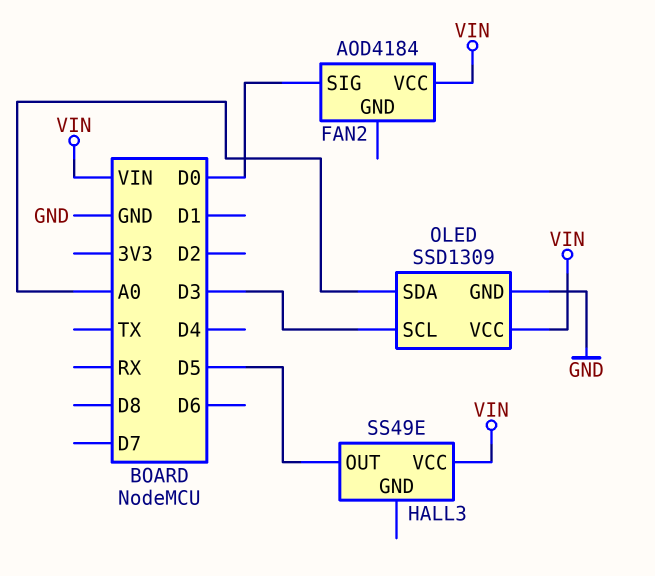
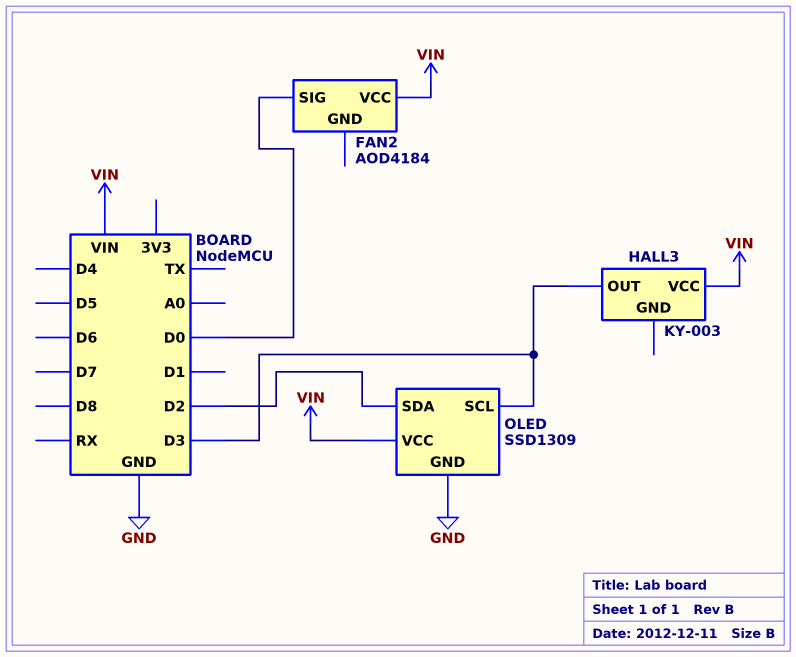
HALL3: SS49E -> KY-003
HALL3 pin OUT: D5 -> D3
OLED pin SDA: A0 -> D2

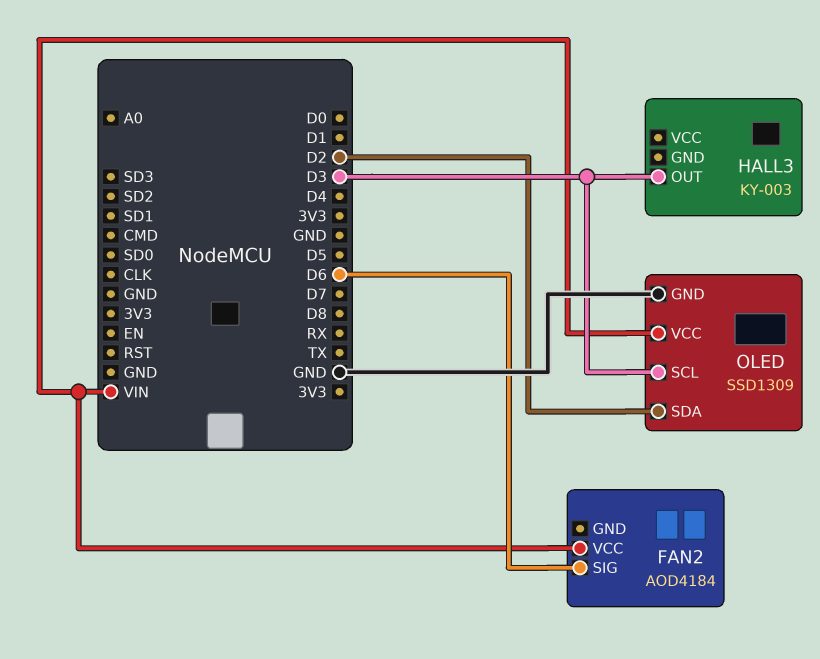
FAN2 pin SIG: D0 -> D6
HALL3 pin VCC: VIN -> none

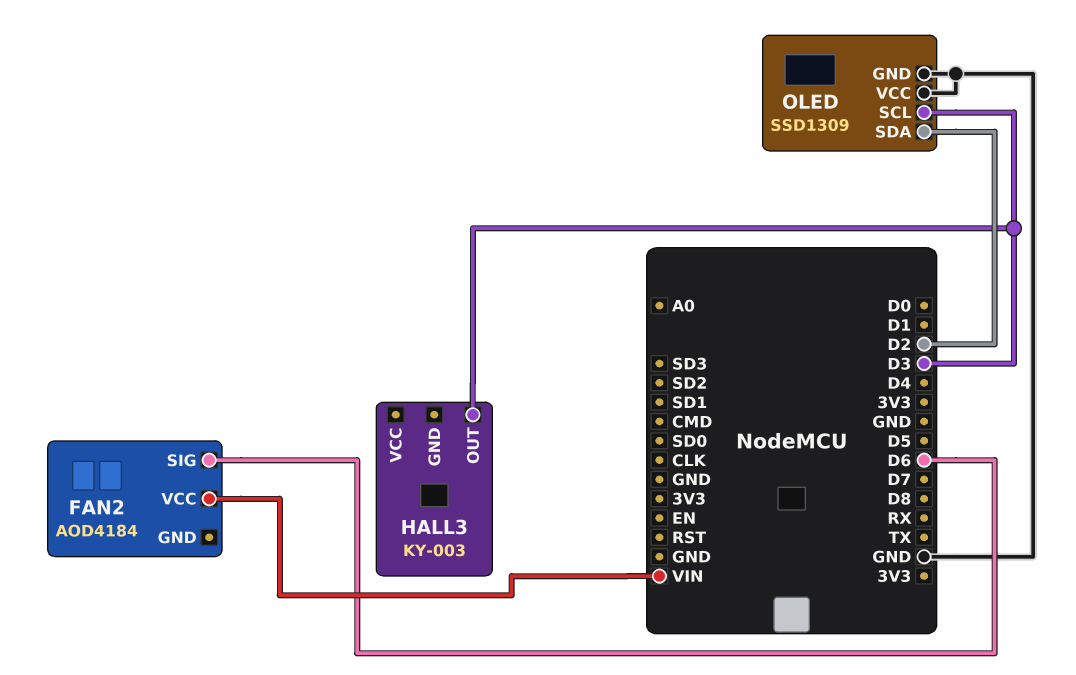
OLED pin VCC: VIN -> GND

